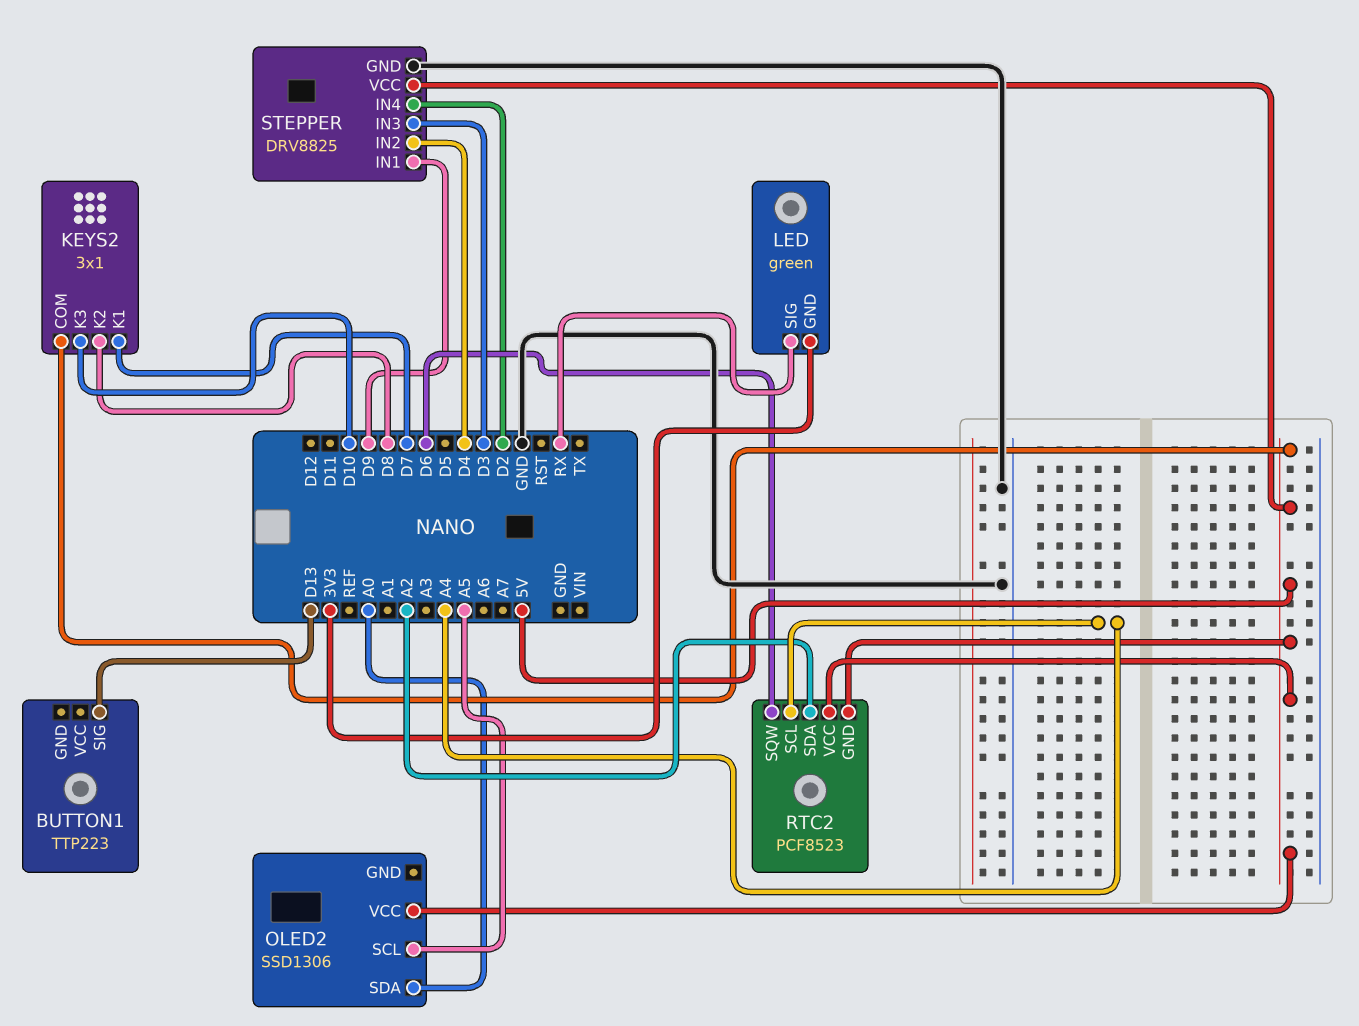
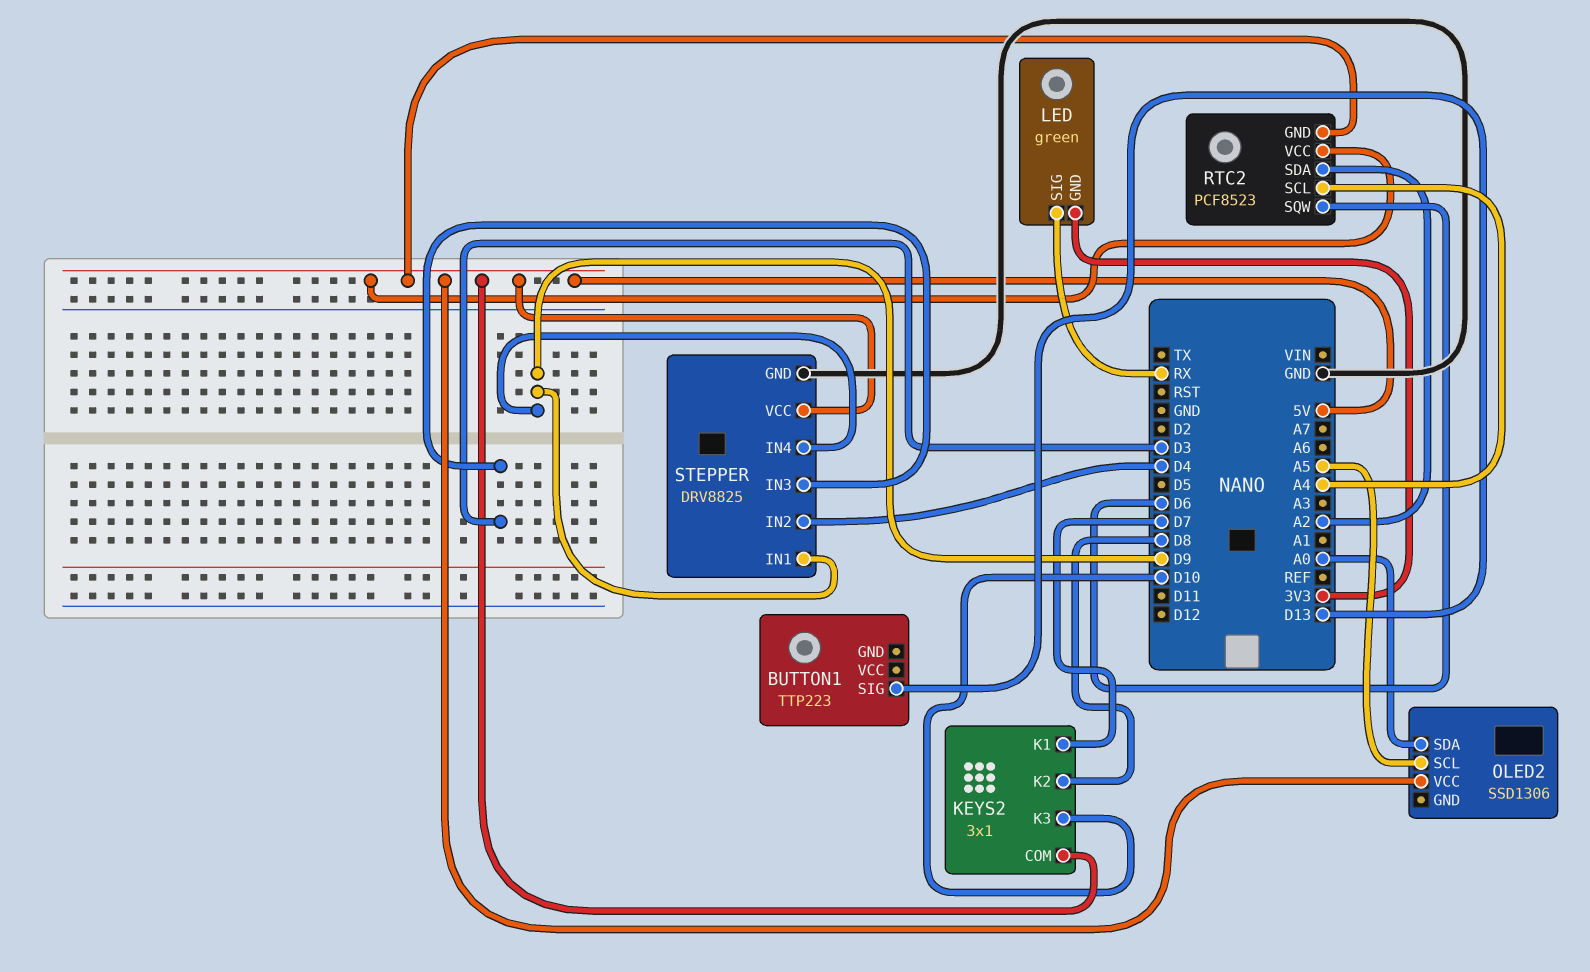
STEPPER pin IN4: D2 -> D9

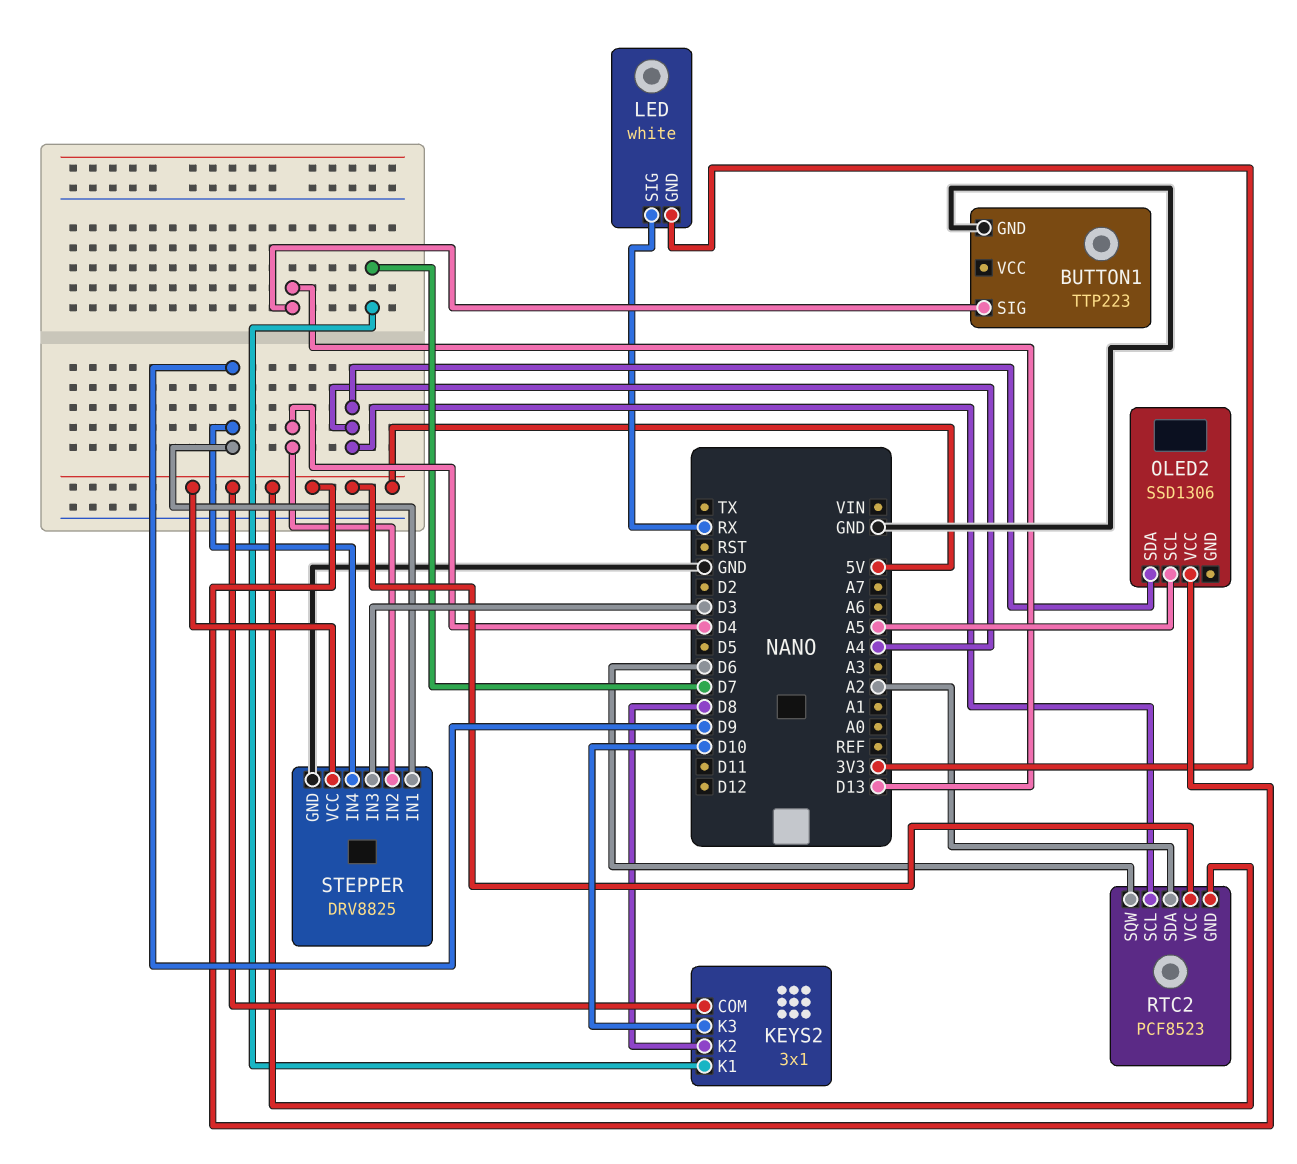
BUTTON1 pin GND: none -> GND
LED: green -> white
OLED2 pin SDA: A0 -> A4

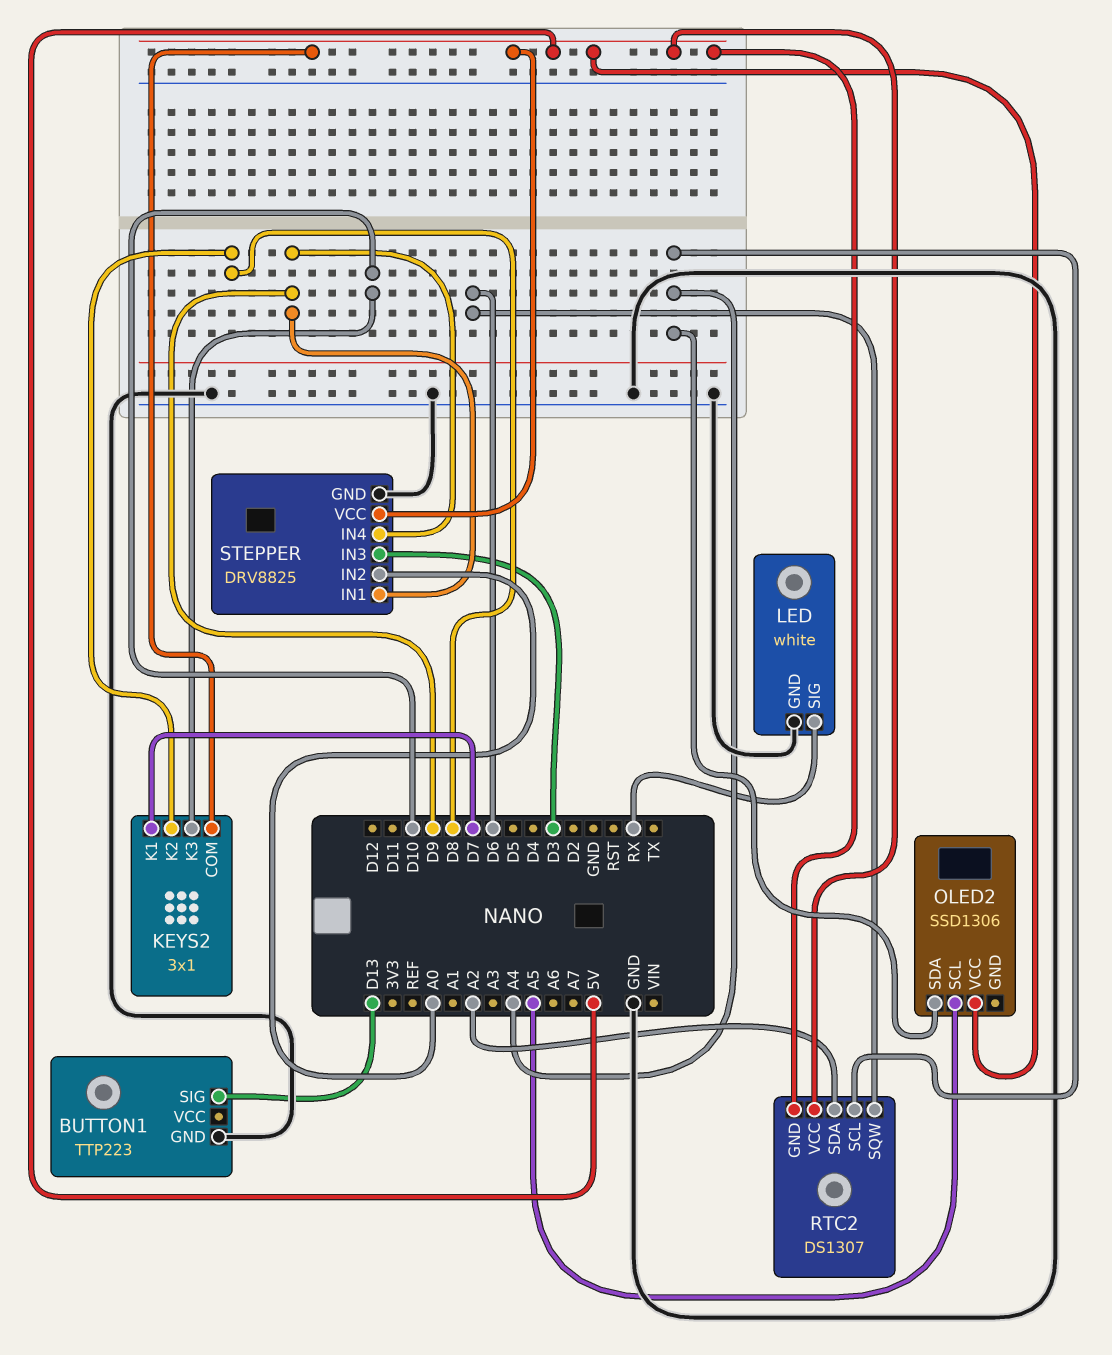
LED pin GND: 3V3 -> GND
RTC2: PCF8523 -> DS1307
STEPPER pin IN2: D4 -> A0

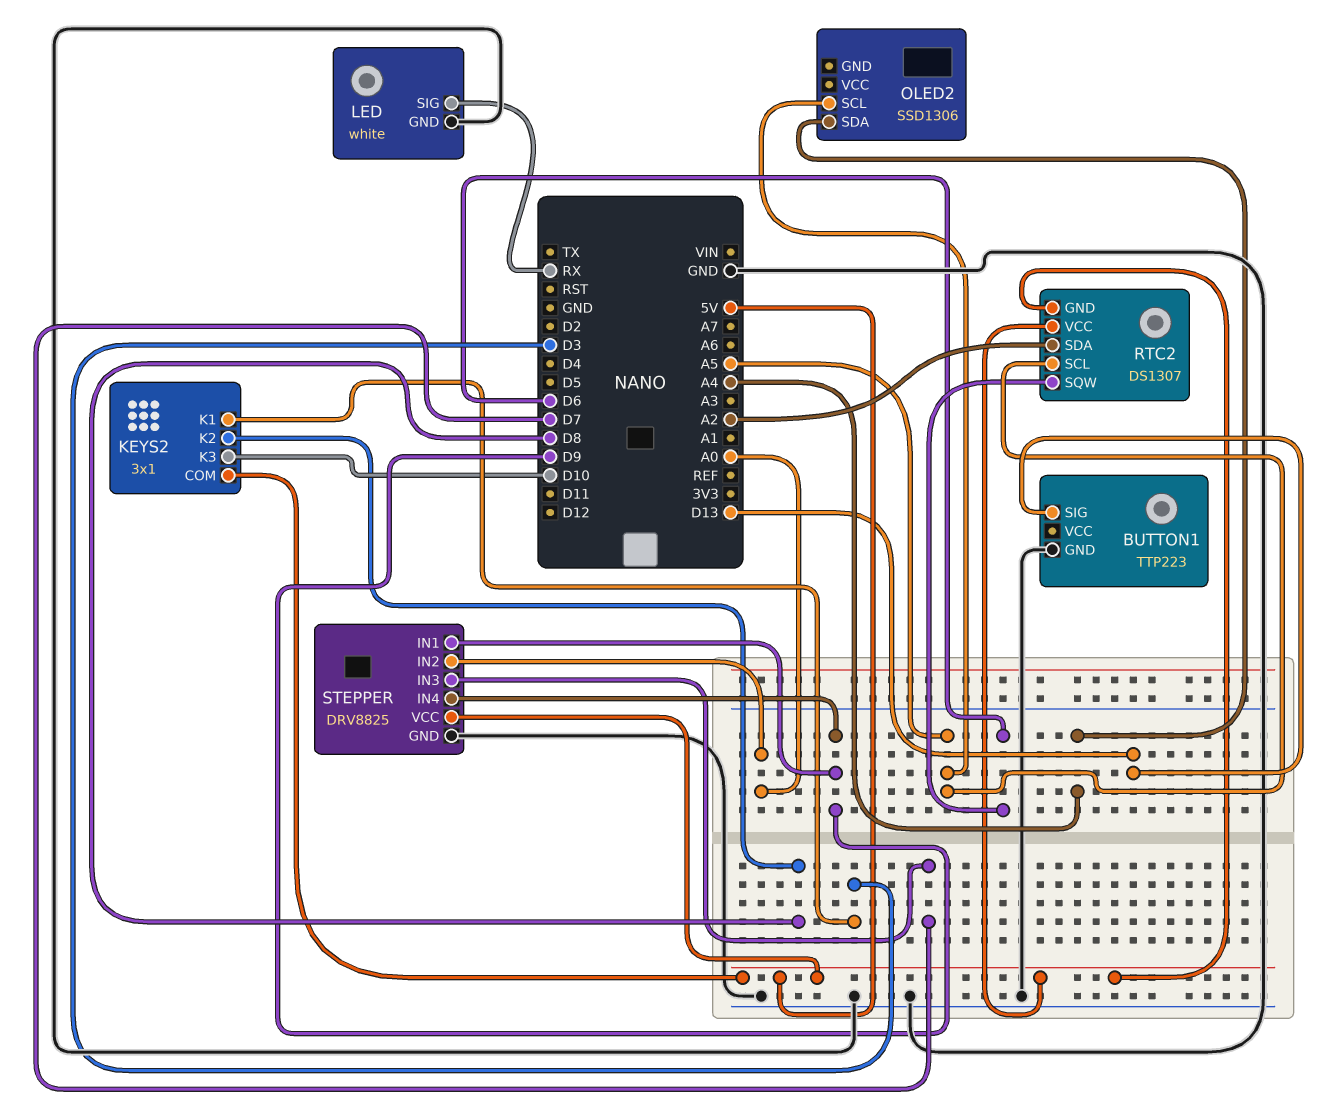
KEYS2 pin K1: D7 -> D3
OLED2 pin VCC: 5V -> none
RTC2 pin SCL: A4 -> A5
STEPPER pin IN3: D3 -> D7

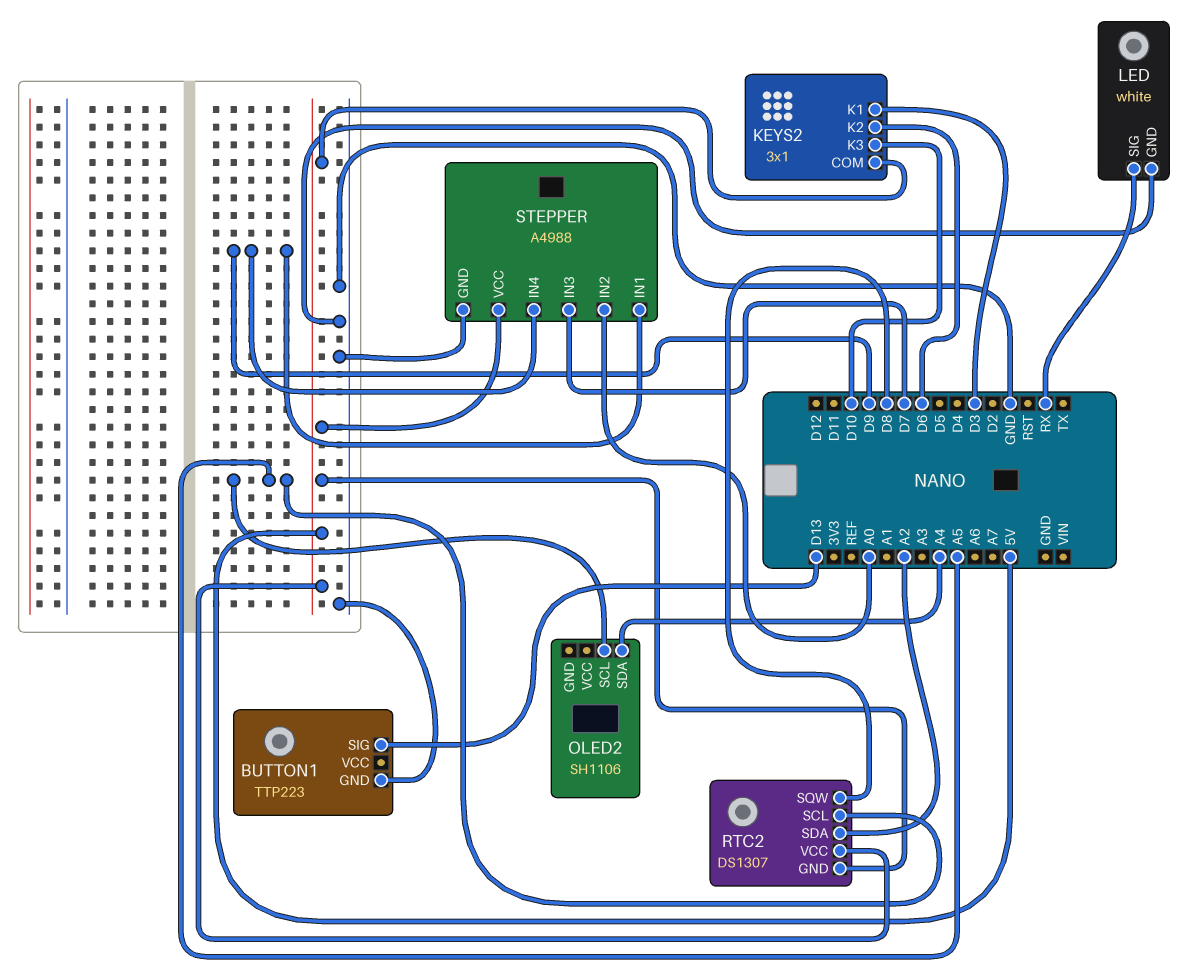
KEYS2 pin K2: D8 -> D6
OLED2: SSD1306 -> SH1106
RTC2 pin SQW: D6 -> D8
STEPPER: DRV8825 -> A4988

